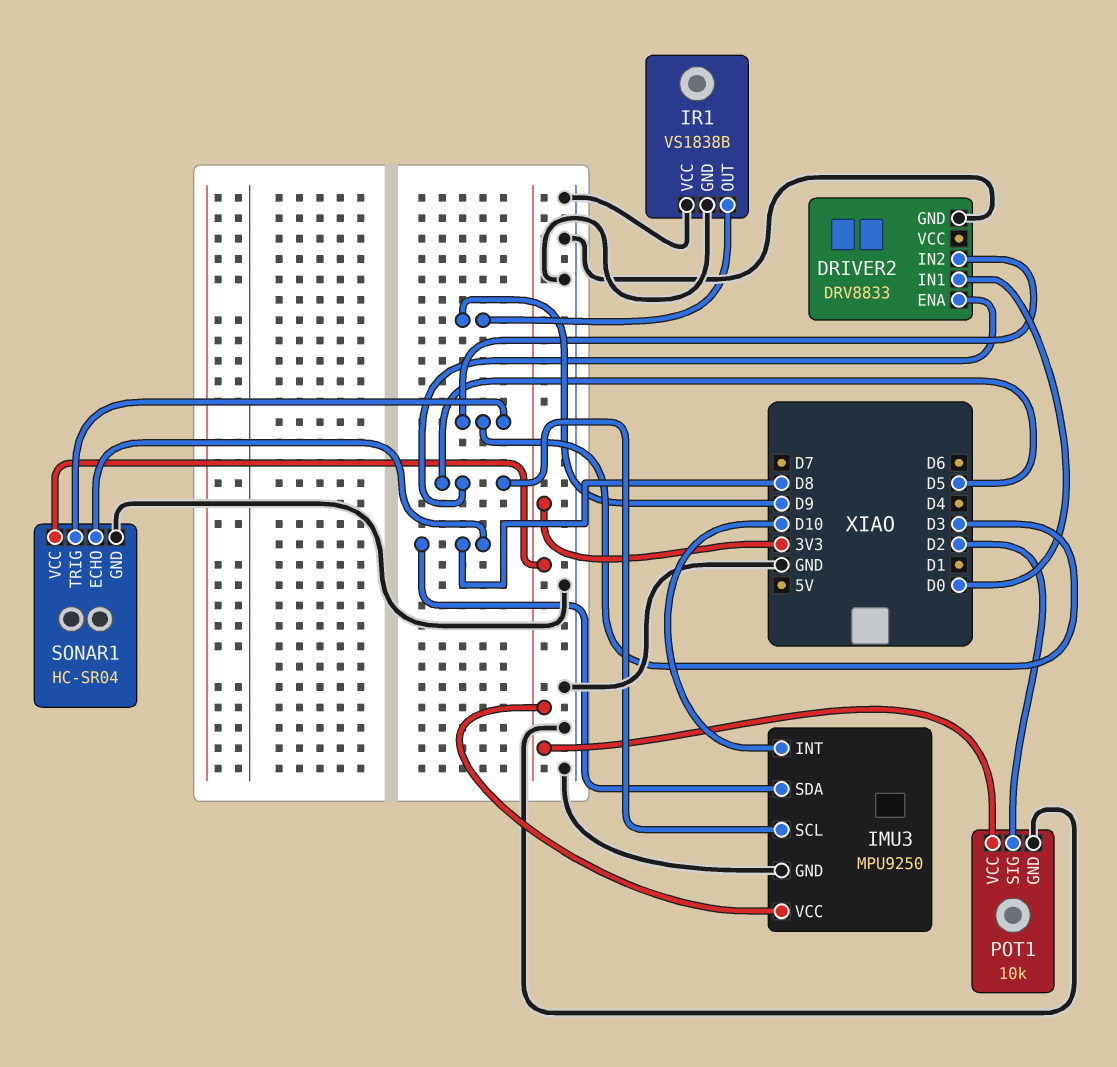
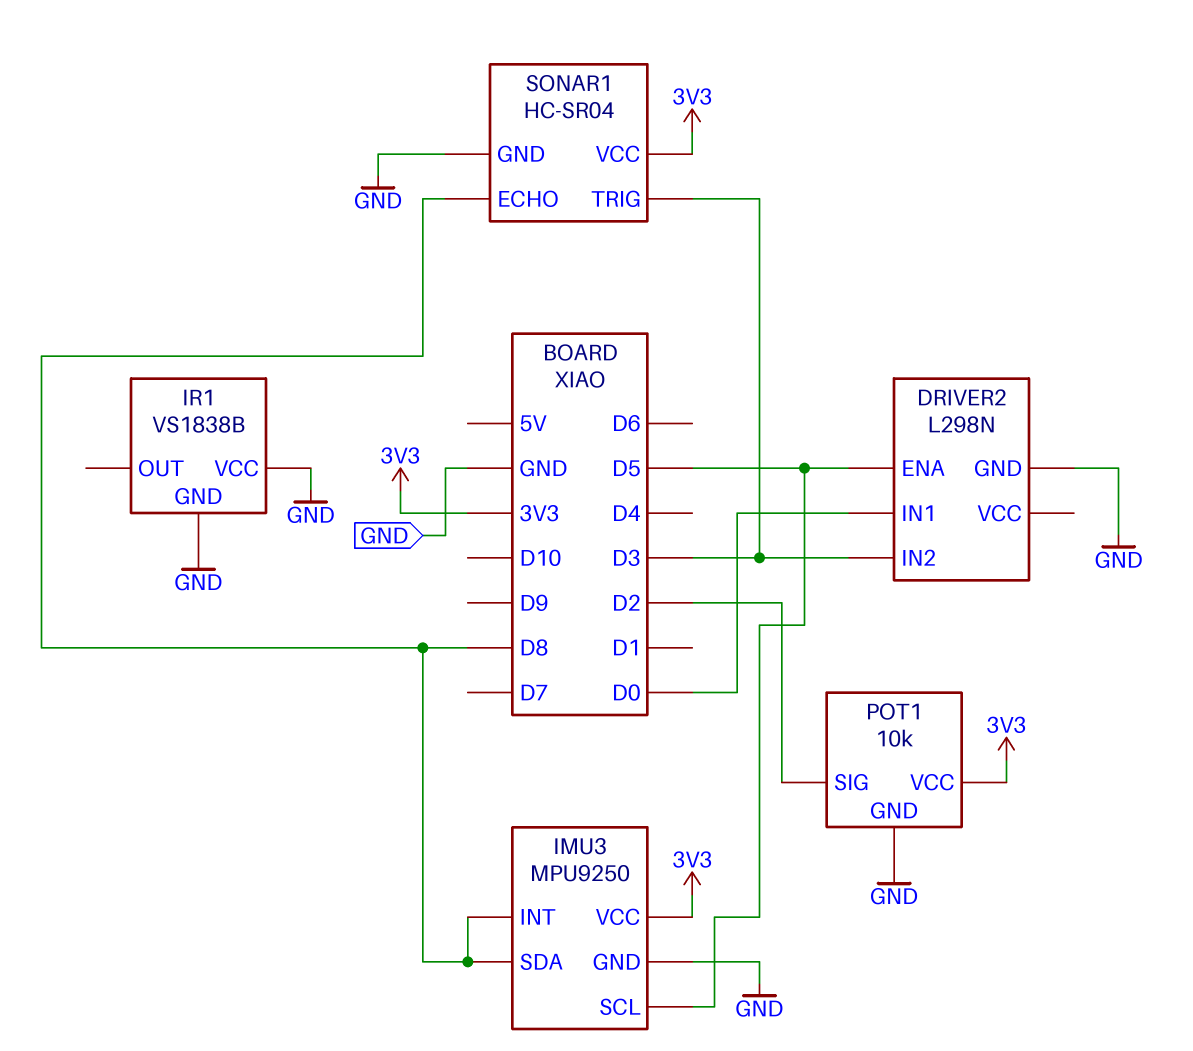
DRIVER2: DRV8833 -> L298N
IMU3 pin INT: D10 -> D8
IR1 pin OUT: D9 -> none

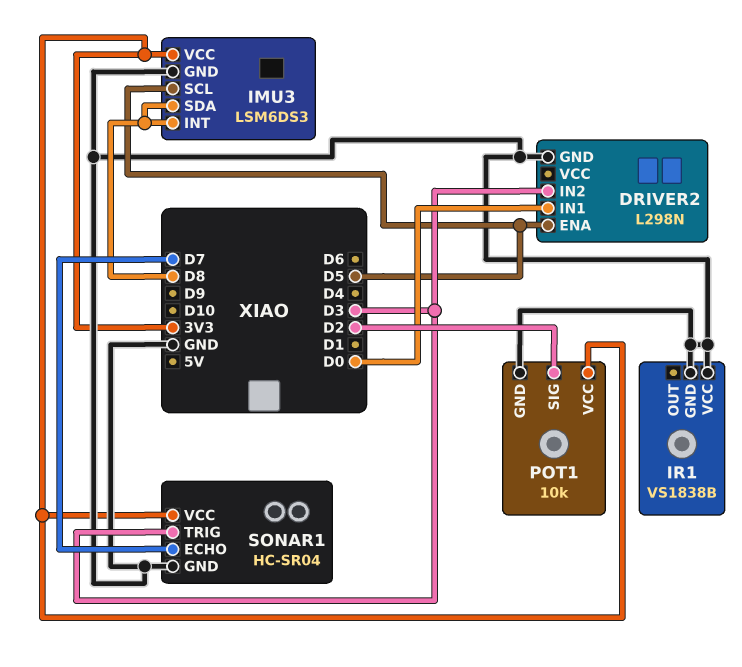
IMU3: MPU9250 -> LSM6DS3
SONAR1 pin ECHO: D8 -> D7

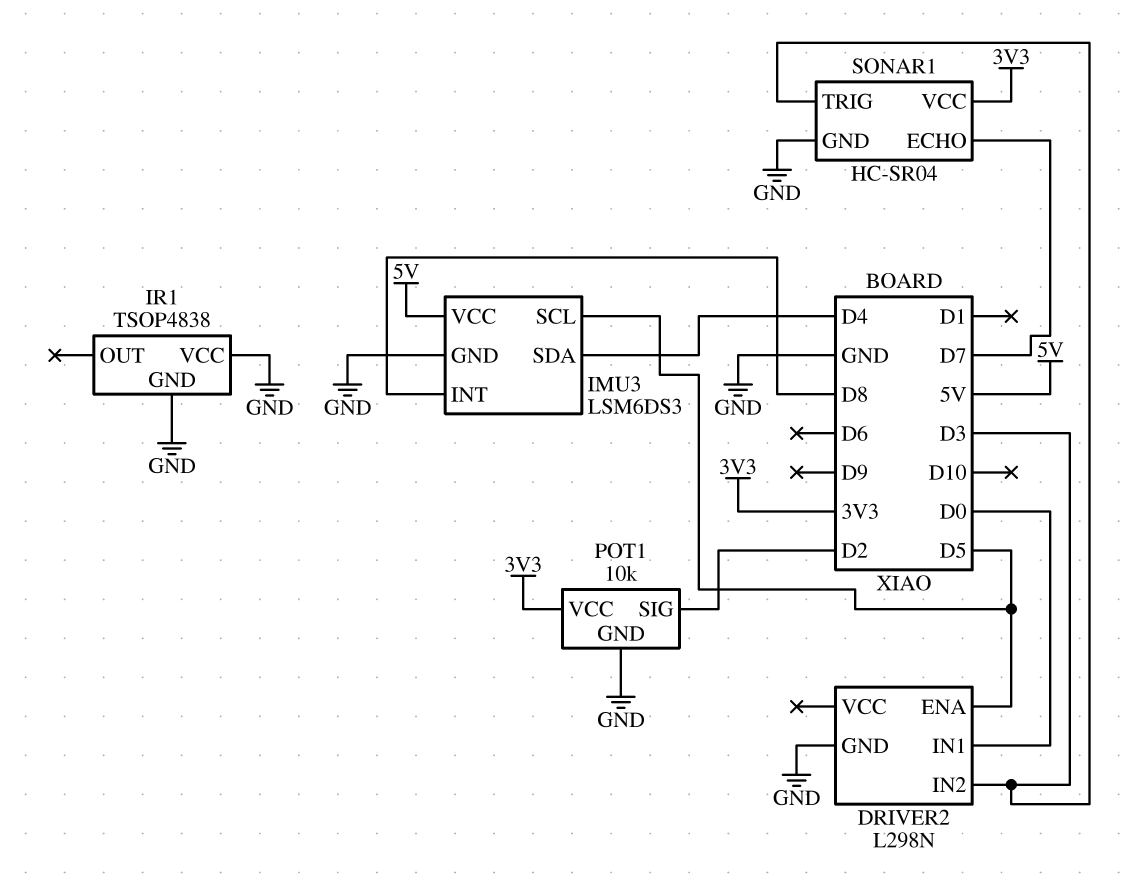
IMU3 pin SDA: D8 -> D4
IMU3 pin VCC: 3V3 -> 5V
IR1: VS1838B -> TSOP4838

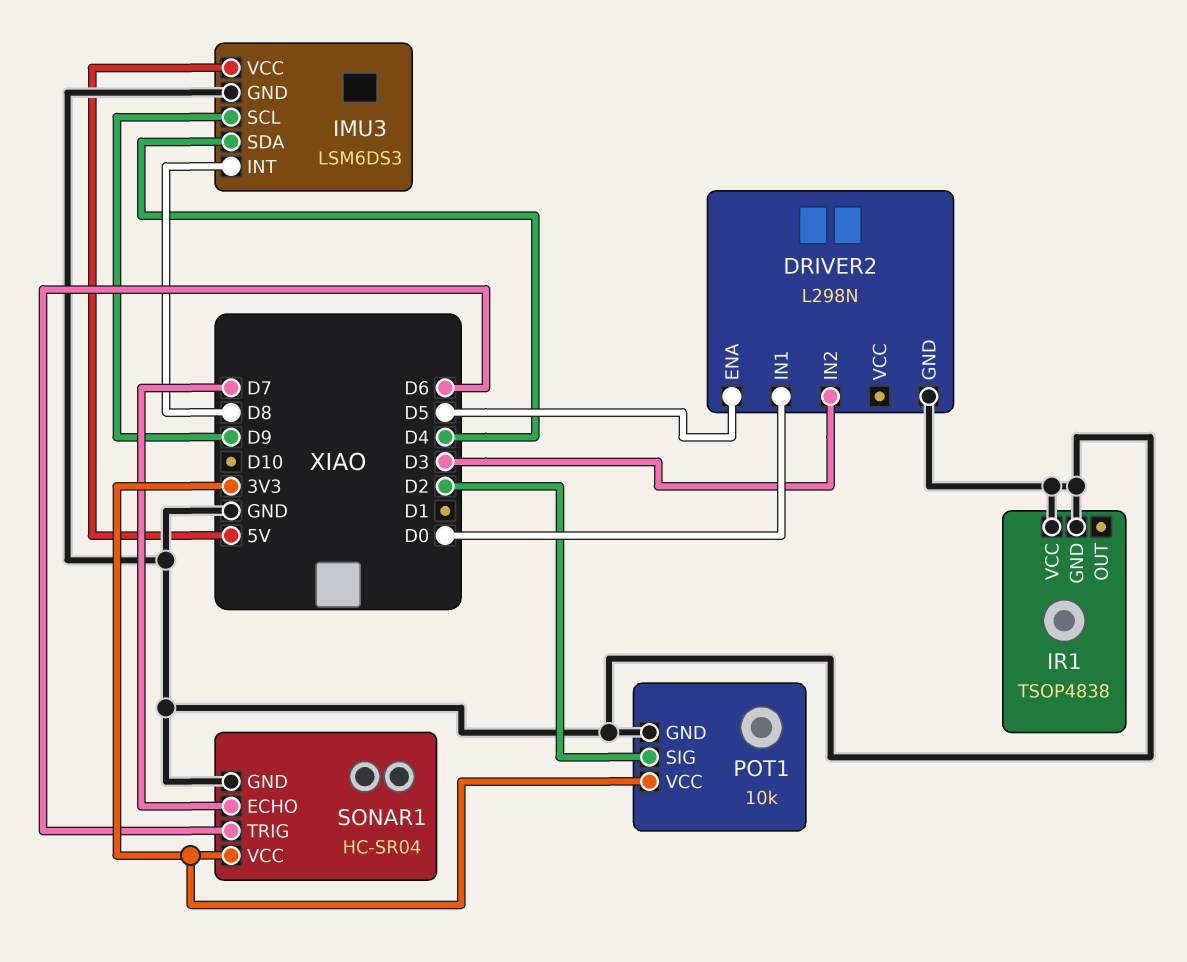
IMU3 pin SCL: D5 -> D9
SONAR1 pin TRIG: D3 -> D6

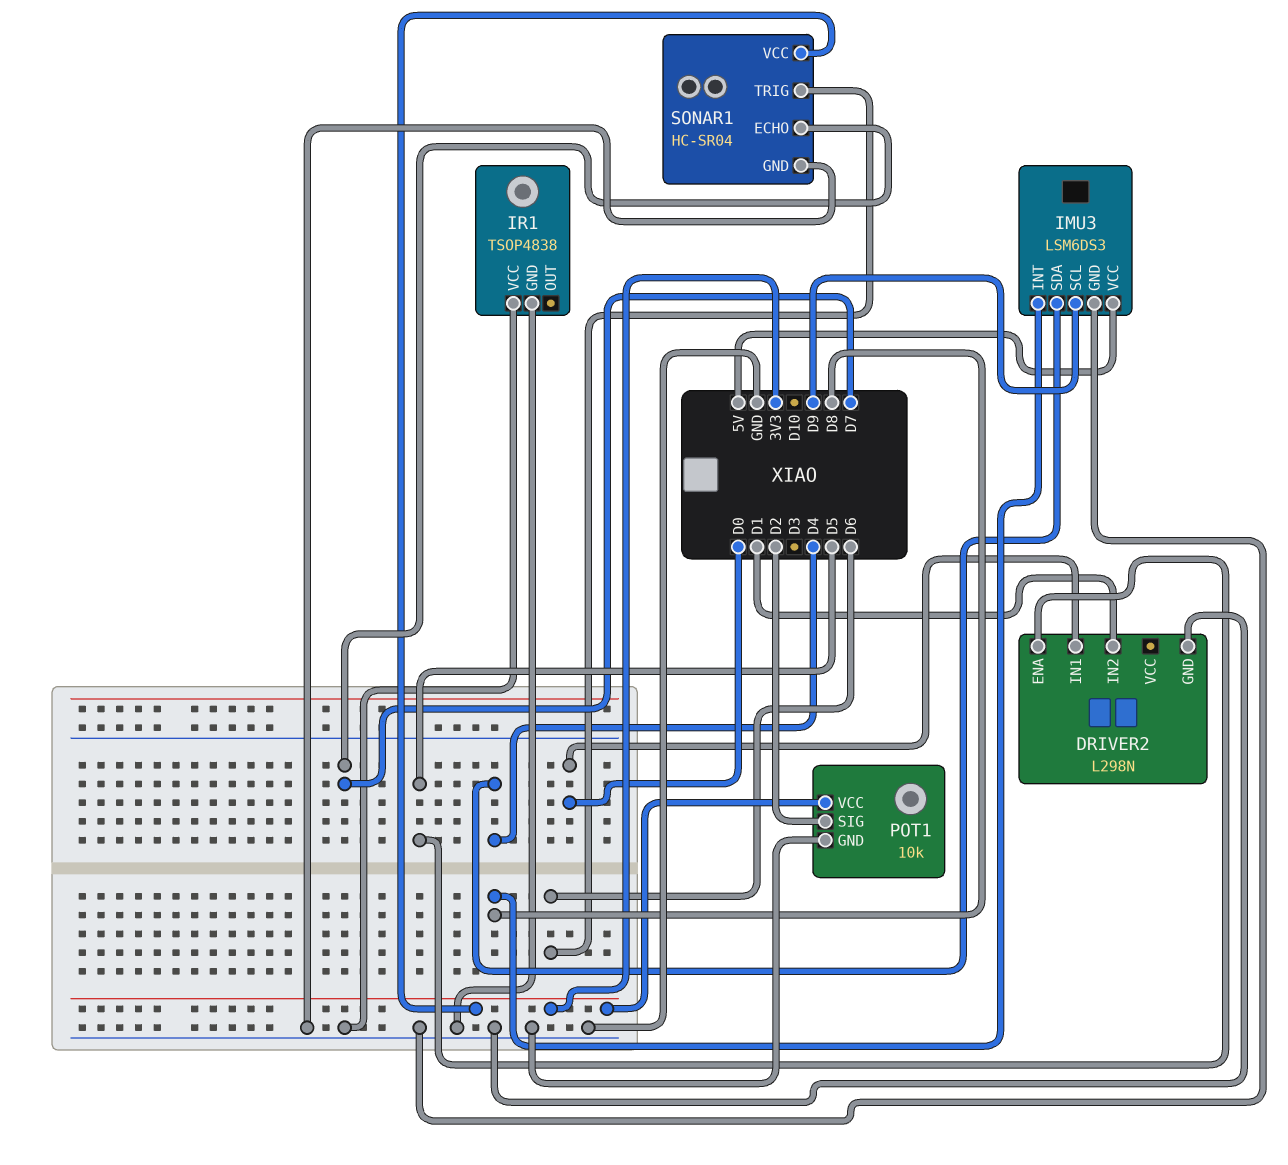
DRIVER2 pin IN2: D3 -> D1

